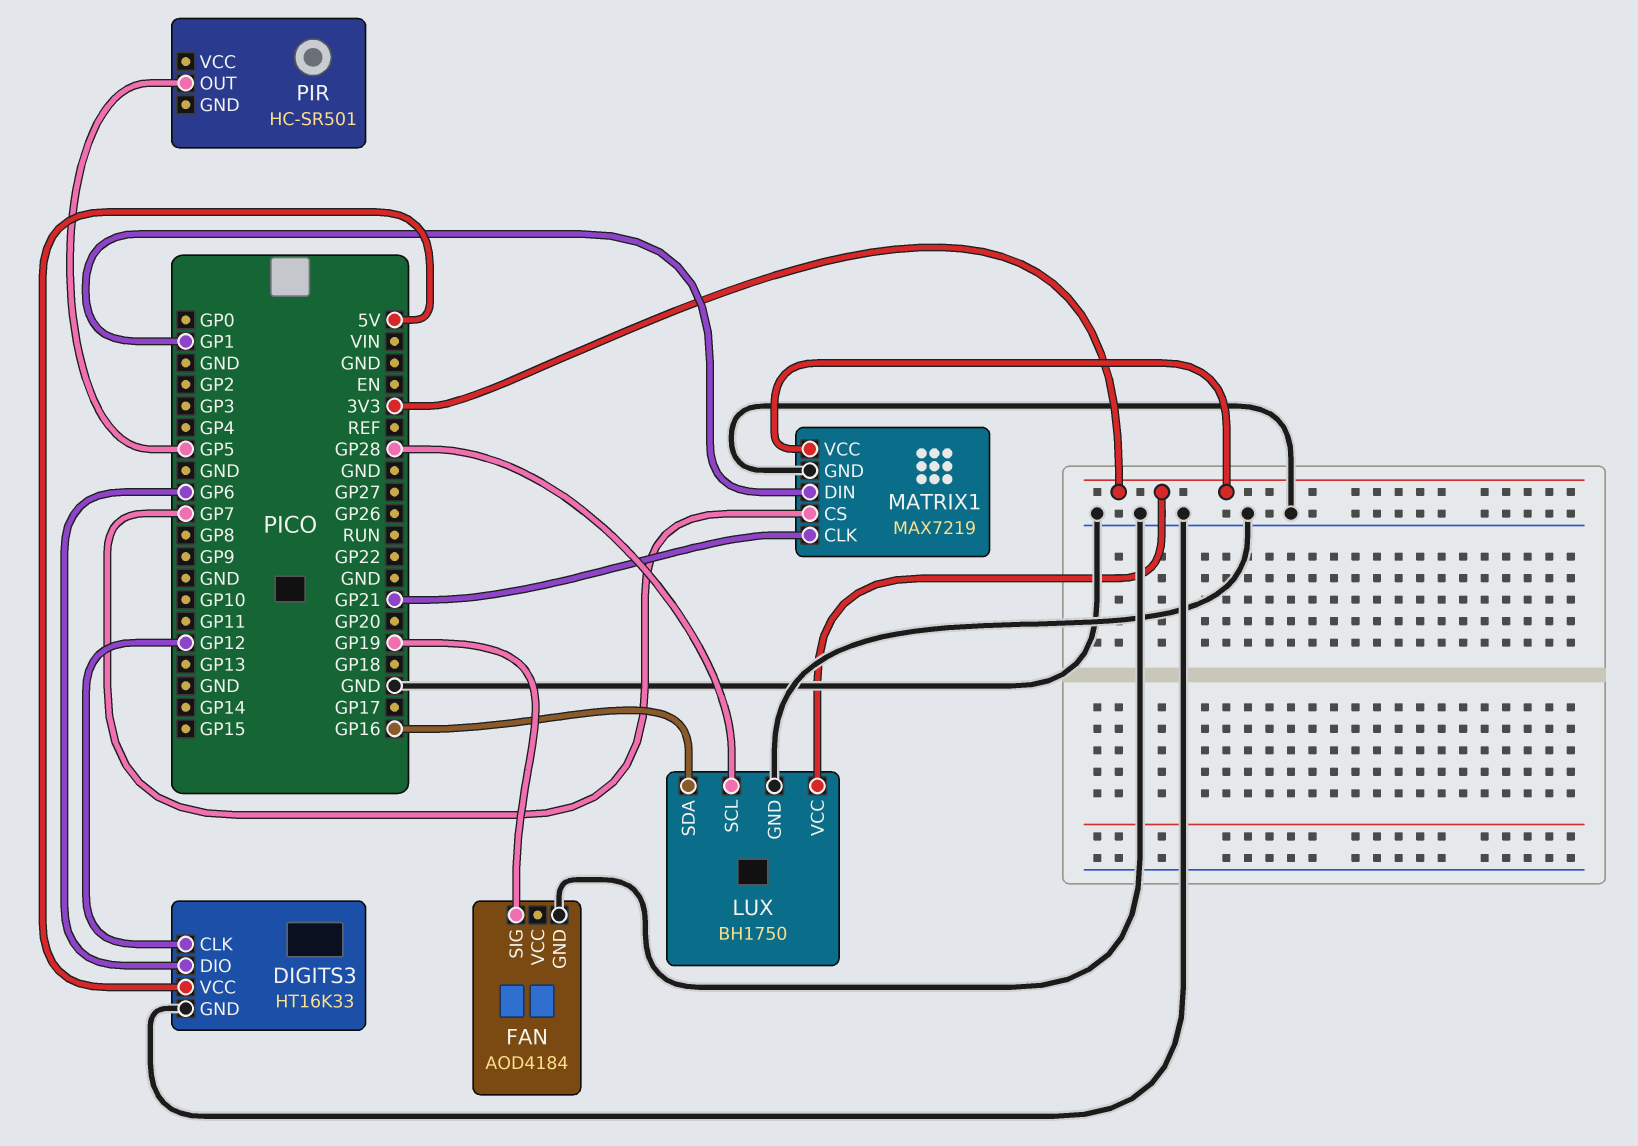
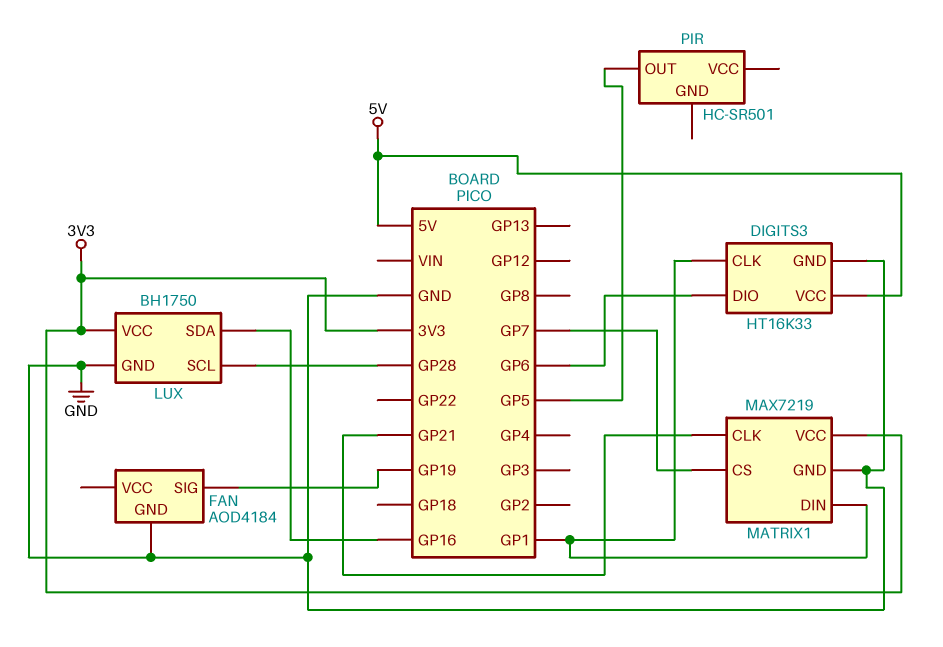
DIGITS3 pin CLK: GP12 -> GP1

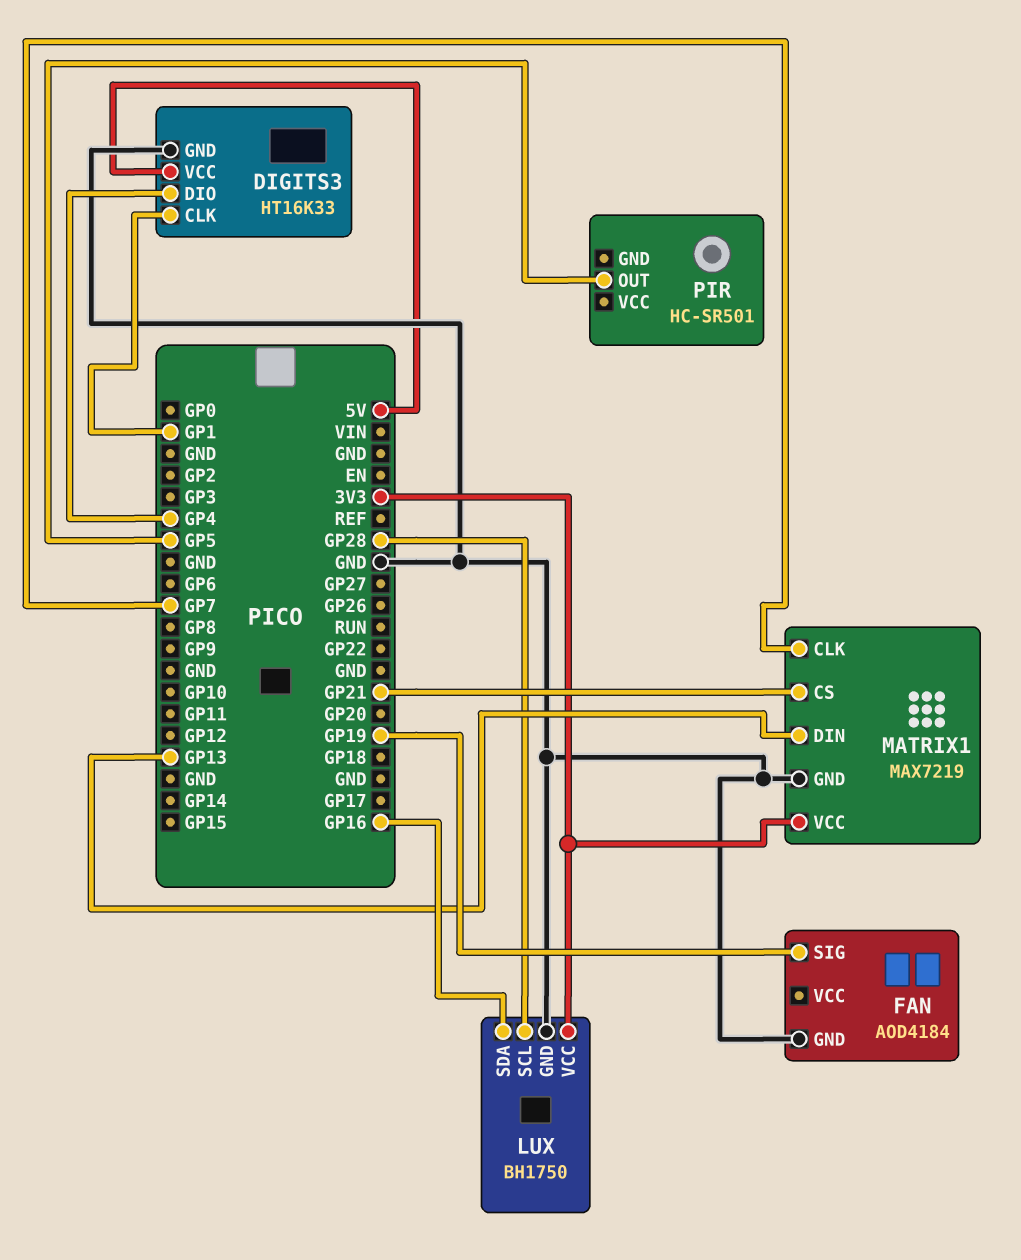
DIGITS3 pin DIO: GP6 -> GP4
MATRIX1 pin CLK: GP21 -> GP7
MATRIX1 pin CS: GP7 -> GP21
MATRIX1 pin DIN: GP1 -> GP13

